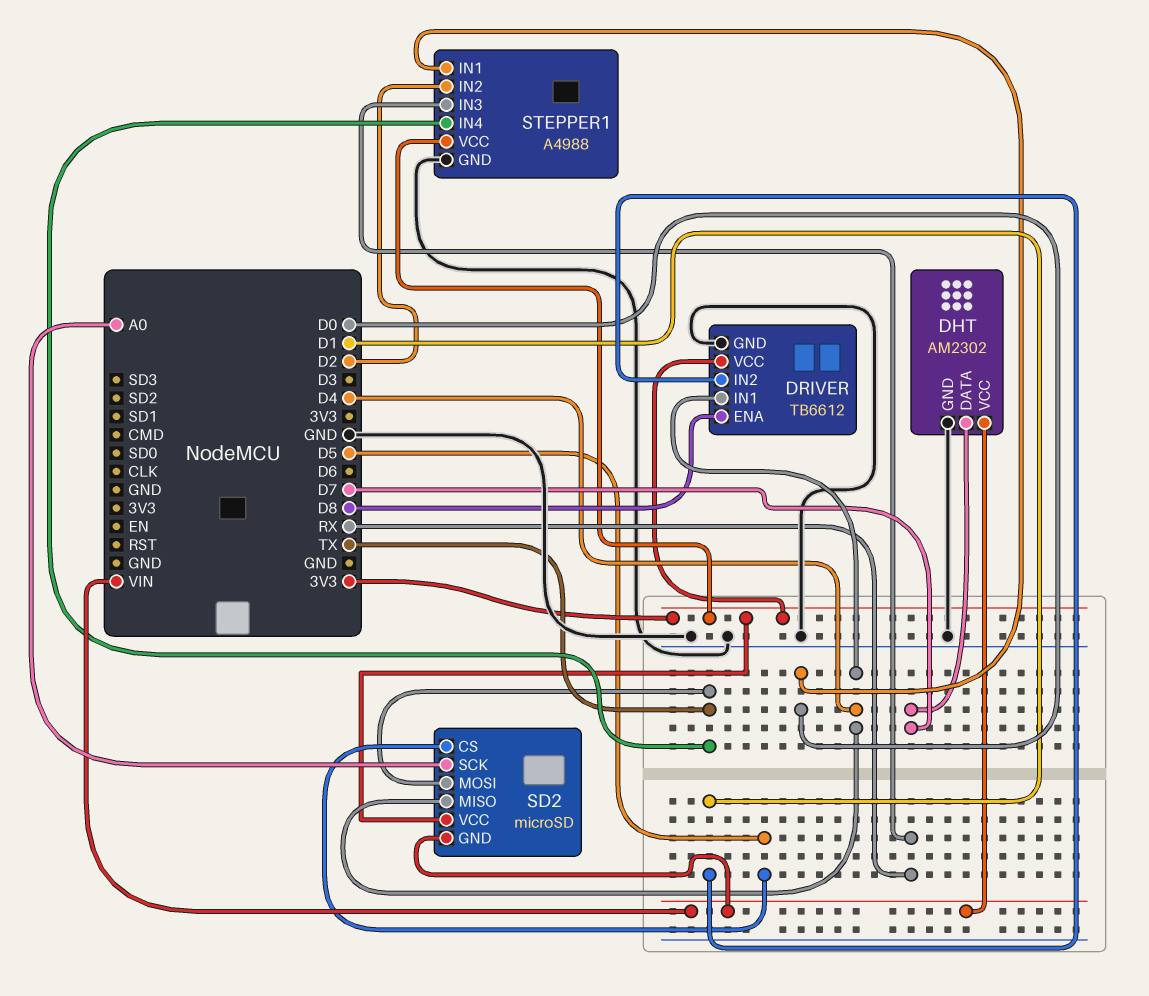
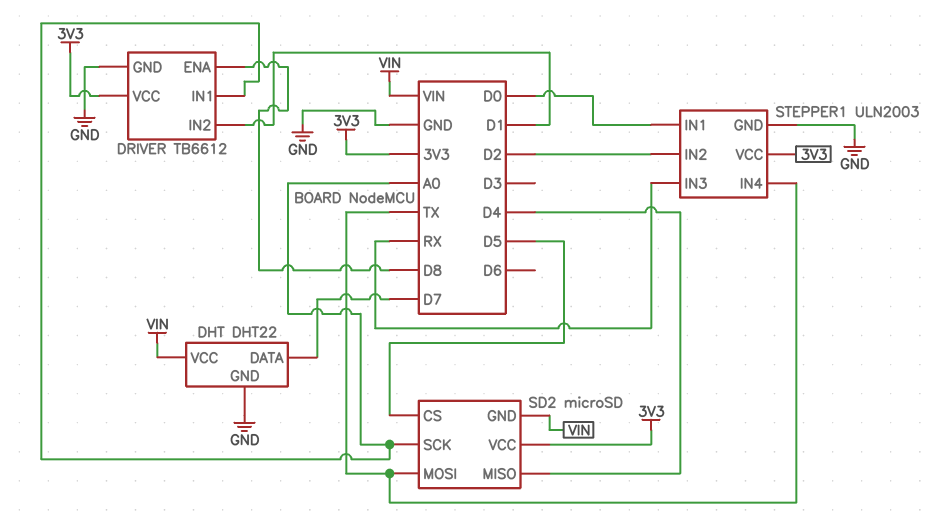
DHT: AM2302 -> DHT22
DRIVER pin IN1: D4 -> A0
STEPPER1: A4988 -> ULN2003

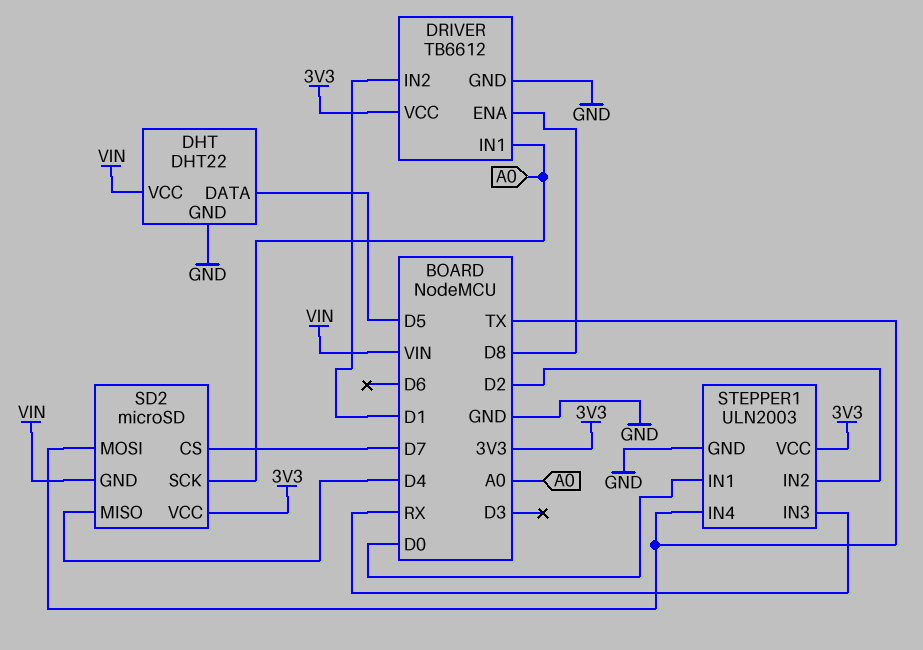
DHT pin DATA: D7 -> D5
SD2 pin CS: D5 -> D7

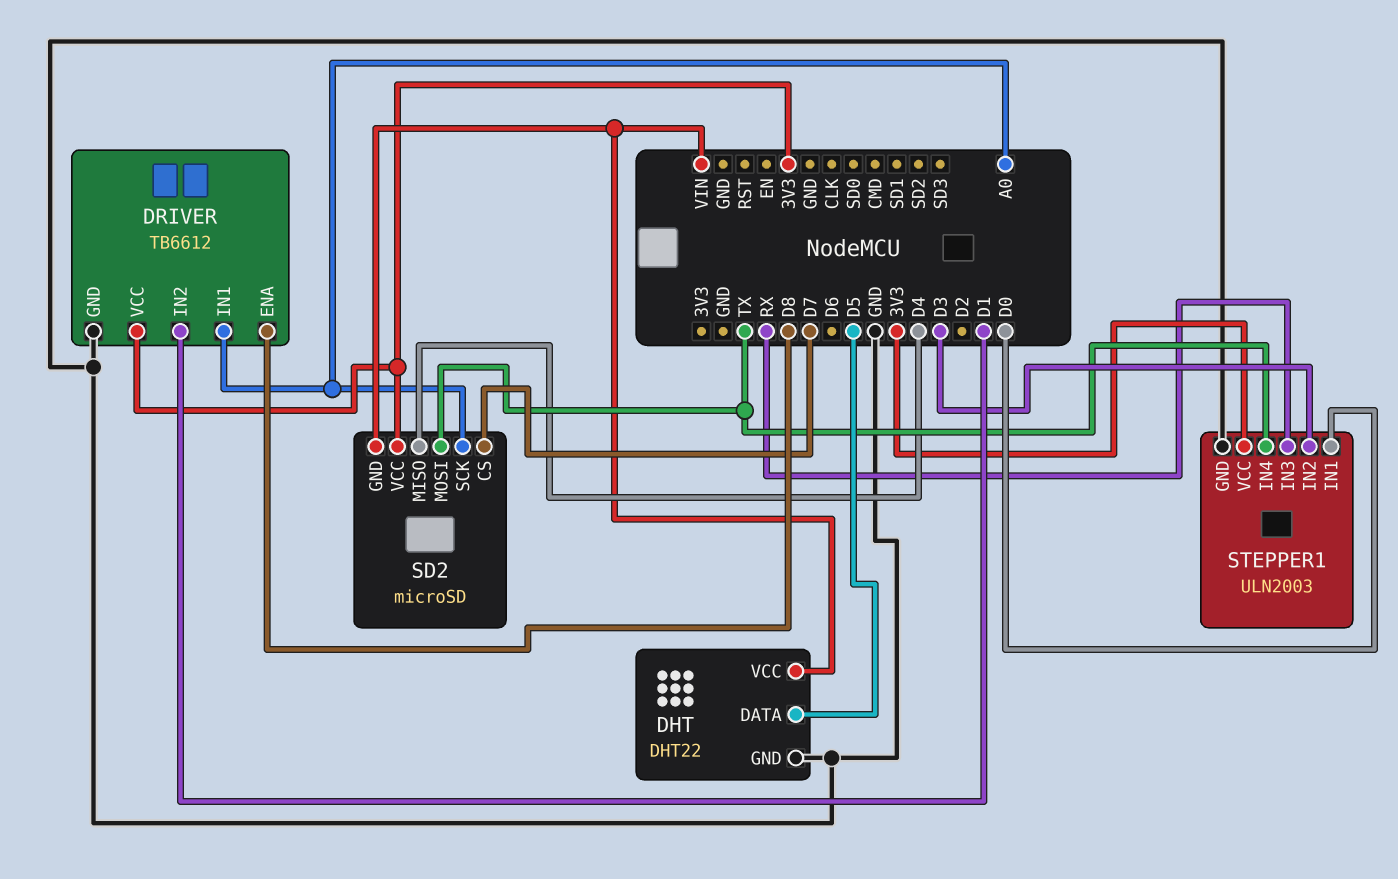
STEPPER1 pin IN2: D2 -> D3

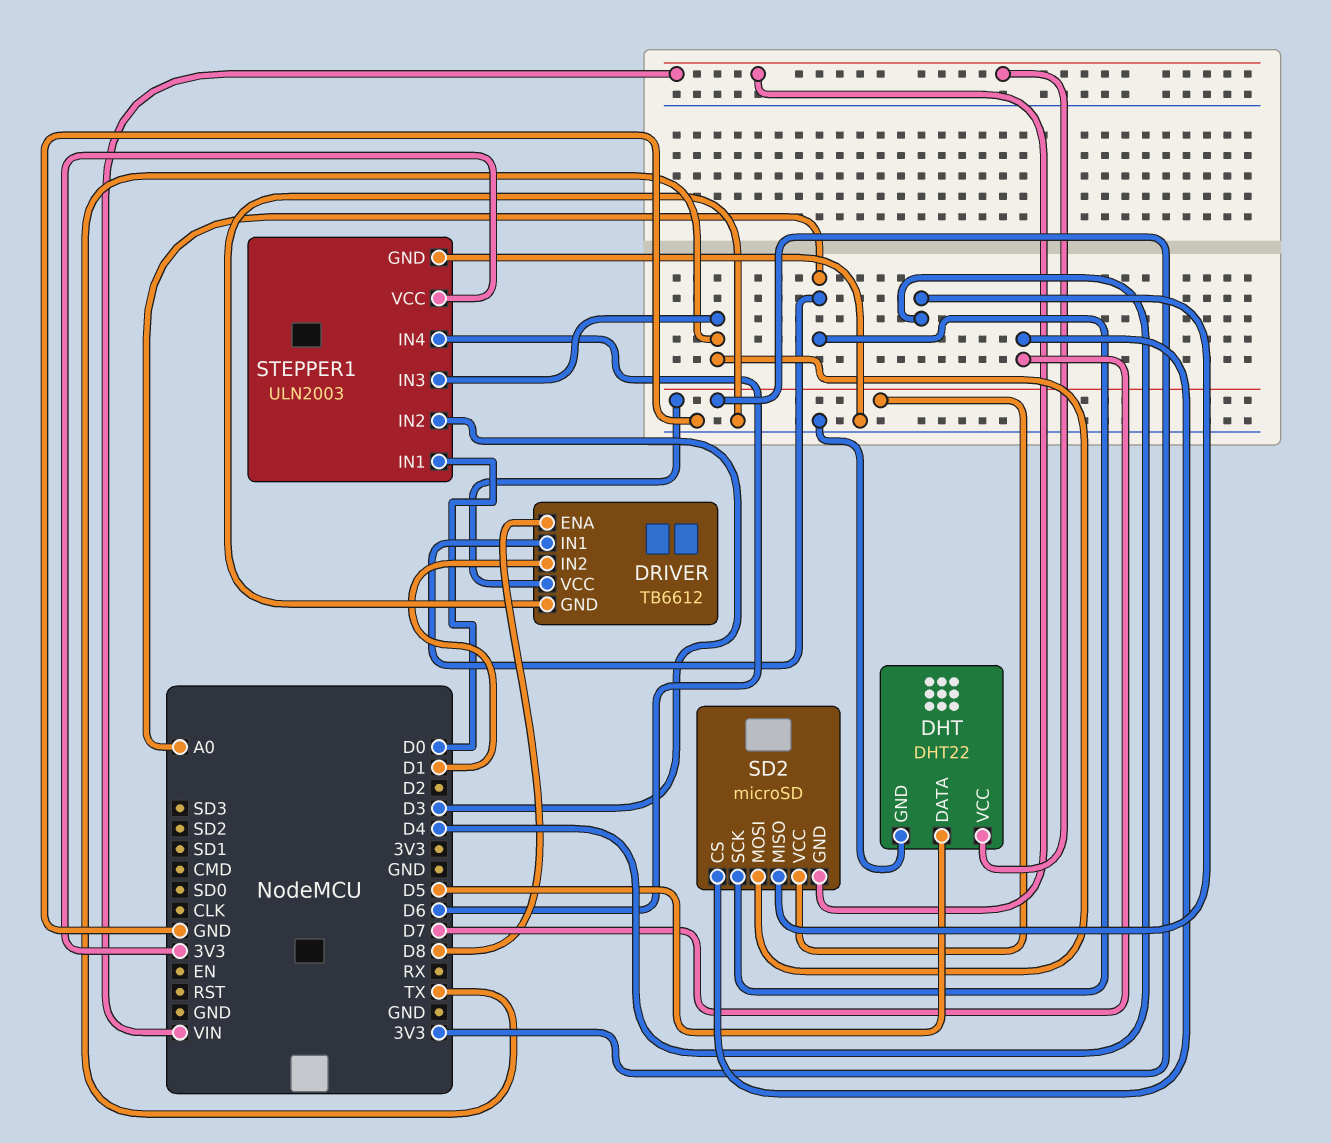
STEPPER1 pin IN3: RX -> TX
STEPPER1 pin IN4: TX -> D6

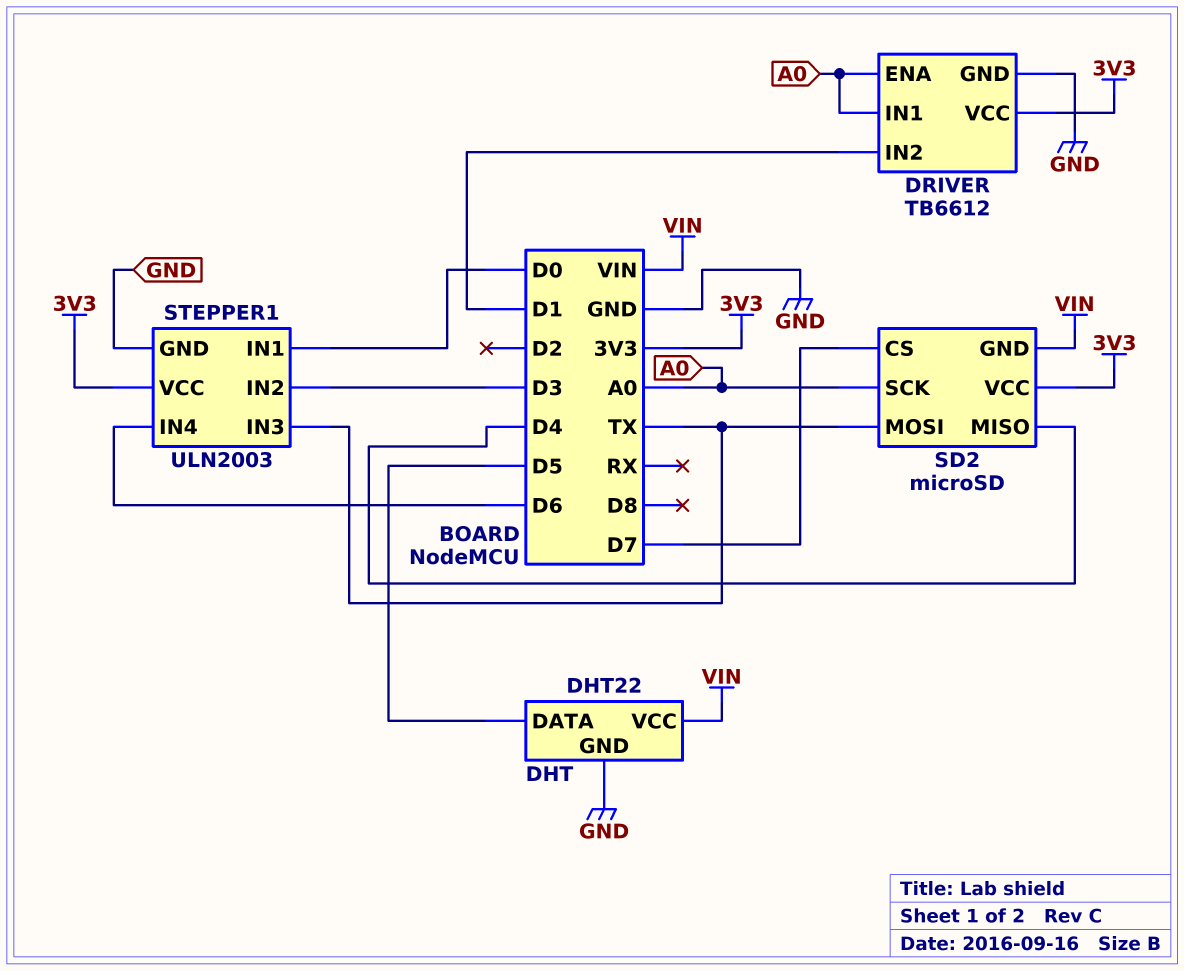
DRIVER pin ENA: D8 -> A0

